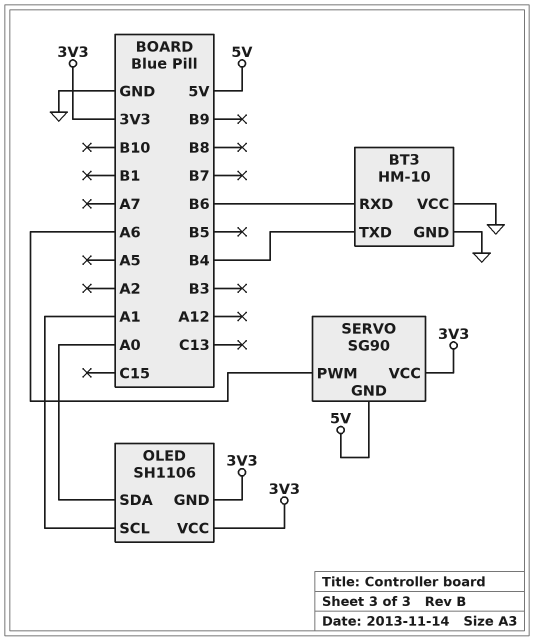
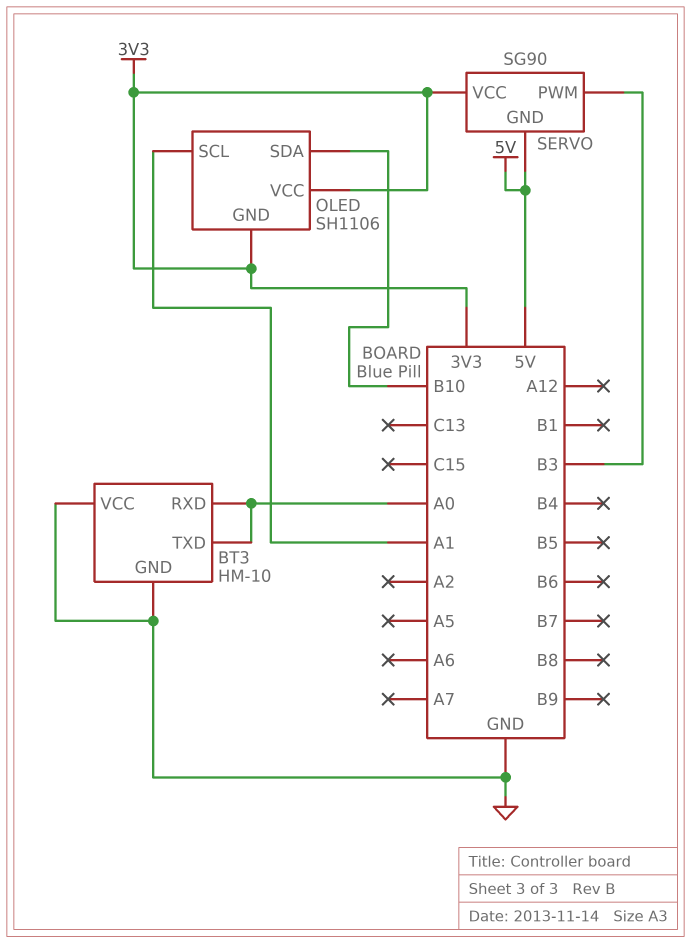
BT3 pin RXD: B6 -> A0
BT3 pin TXD: B4 -> A0
OLED pin SDA: A0 -> B10
SERVO pin PWM: A6 -> B3

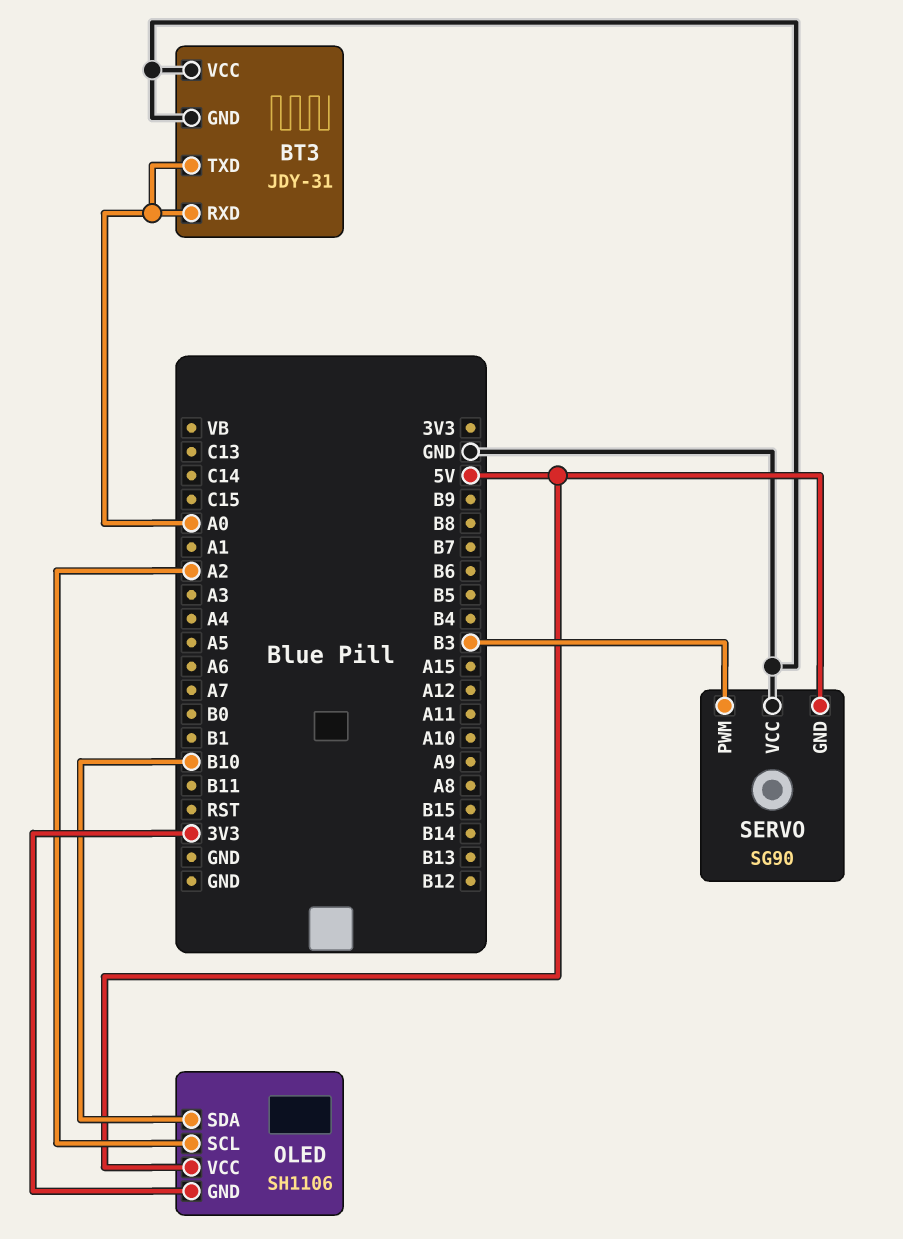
BT3: HM-10 -> JDY-31
OLED pin SCL: A1 -> A2
OLED pin VCC: 3V3 -> 5V
SERVO pin VCC: 3V3 -> GND

